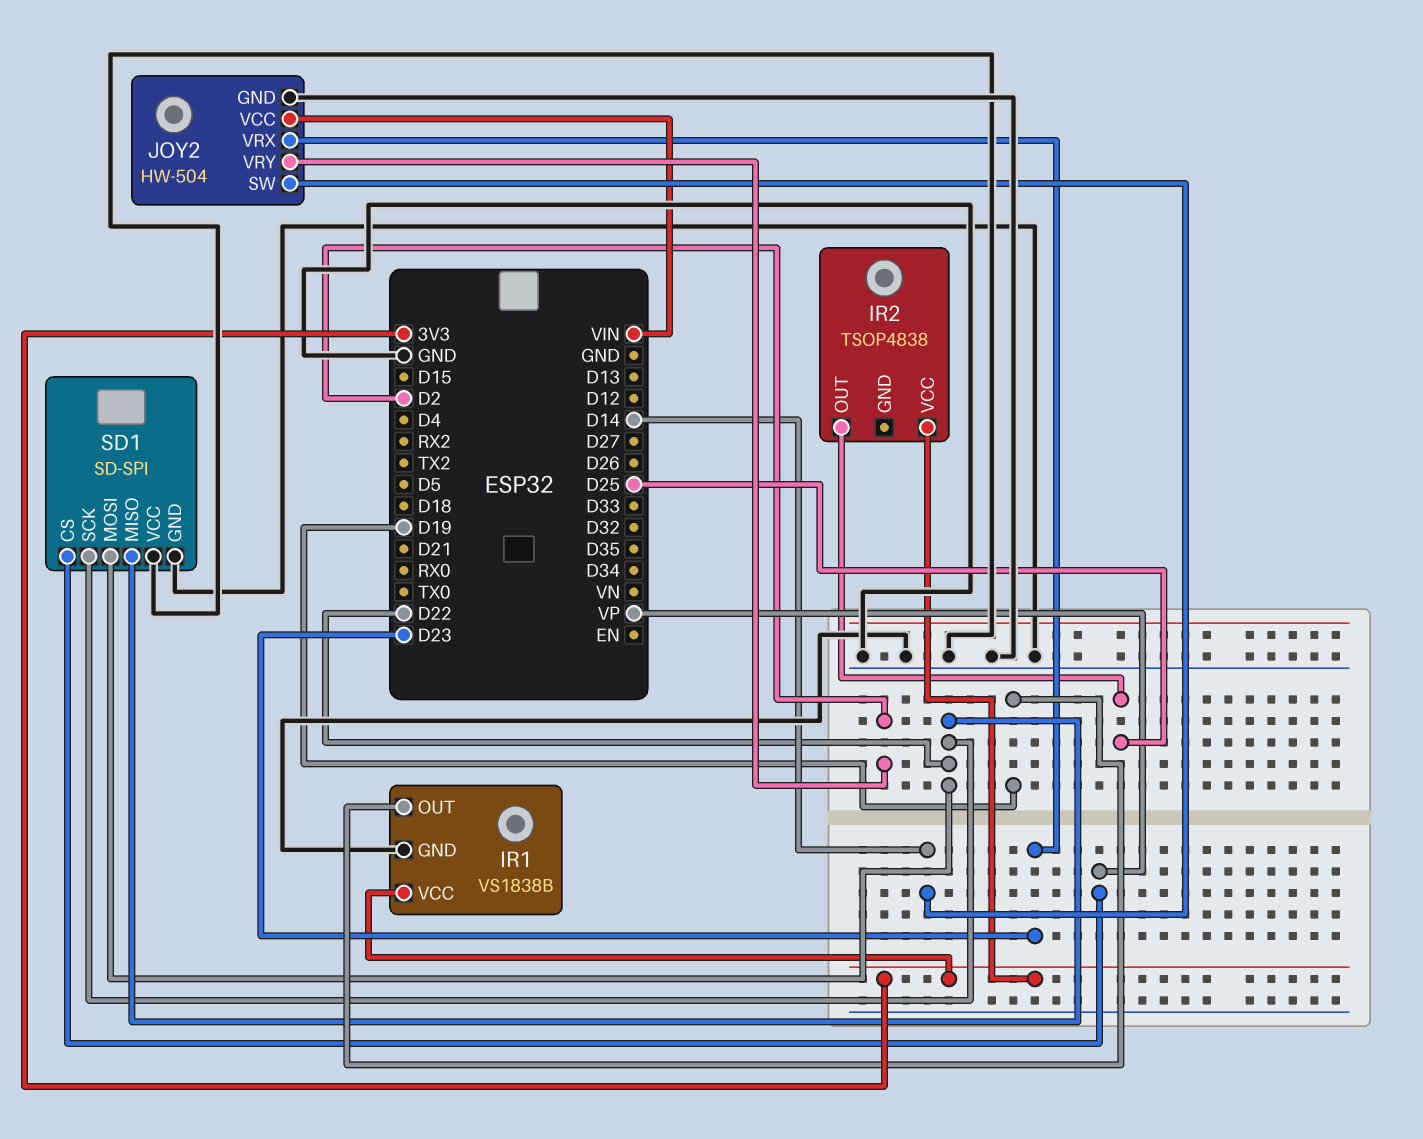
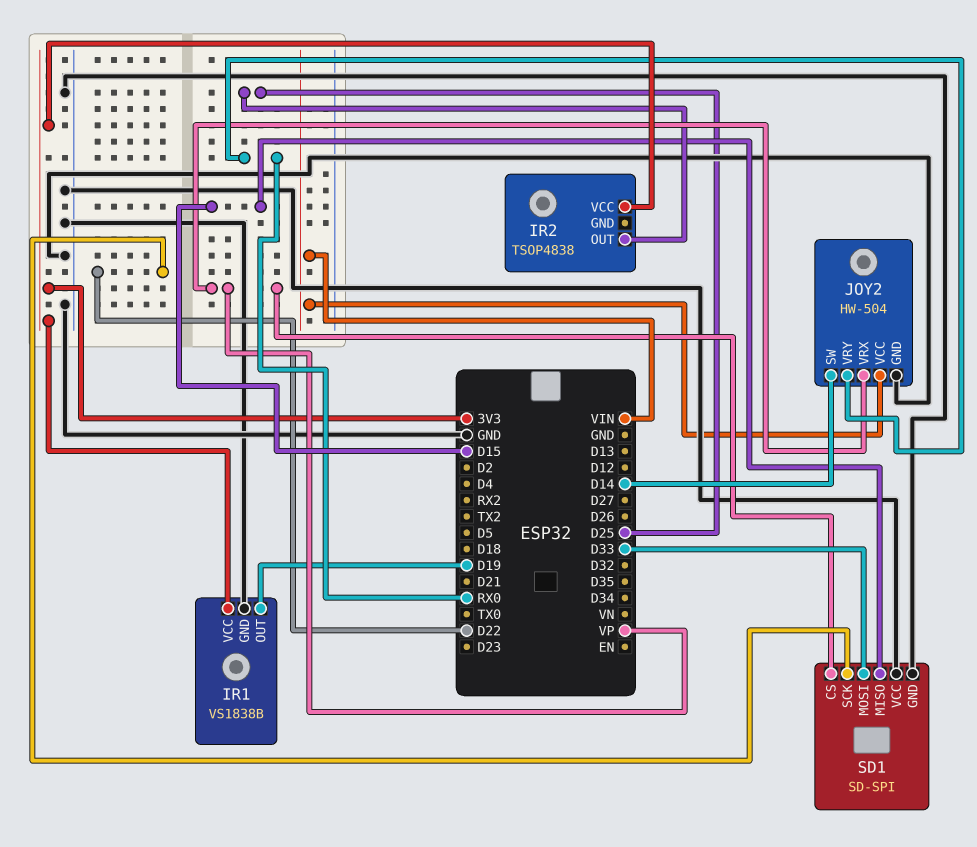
JOY2 pin VRX: D23 -> VP
JOY2 pin VRY: D2 -> RX0
SD1 pin MISO: D22 -> D15
SD1 pin MOSI: D22 -> D33

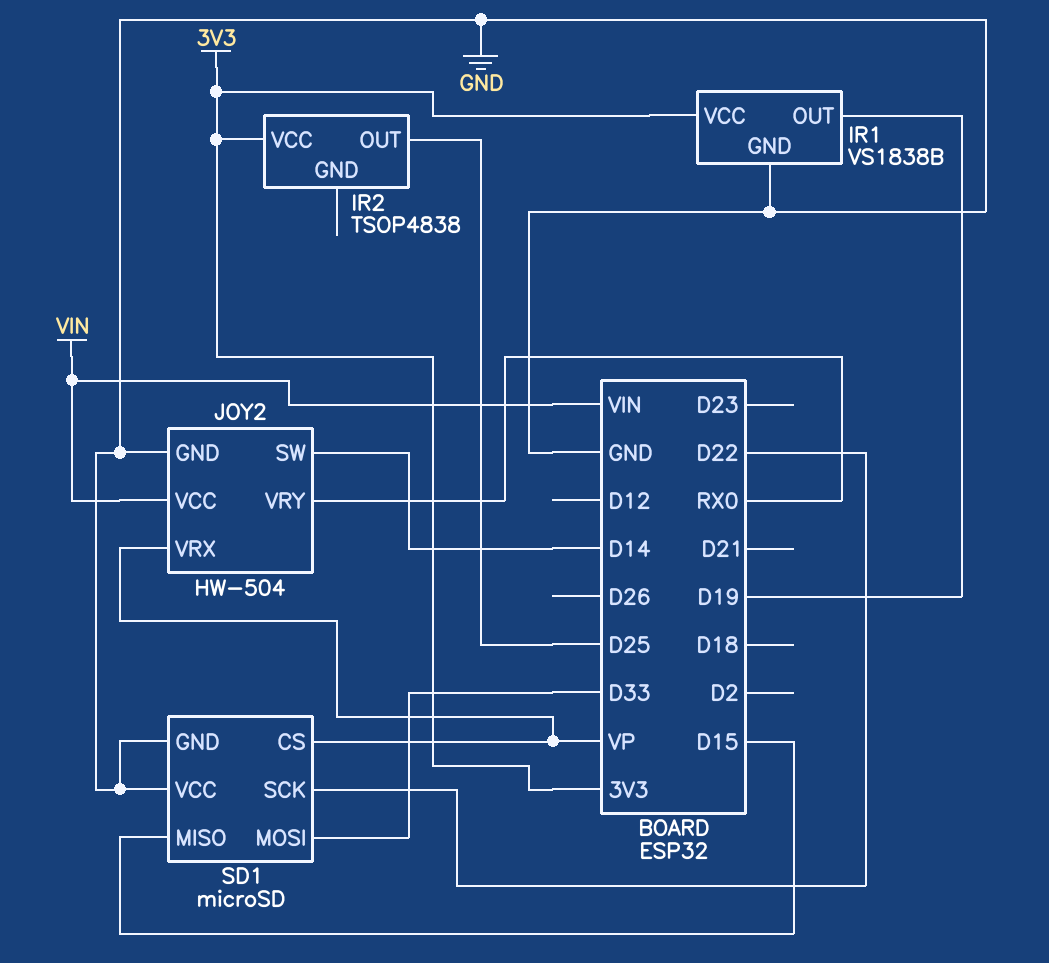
SD1: SD-SPI -> microSD

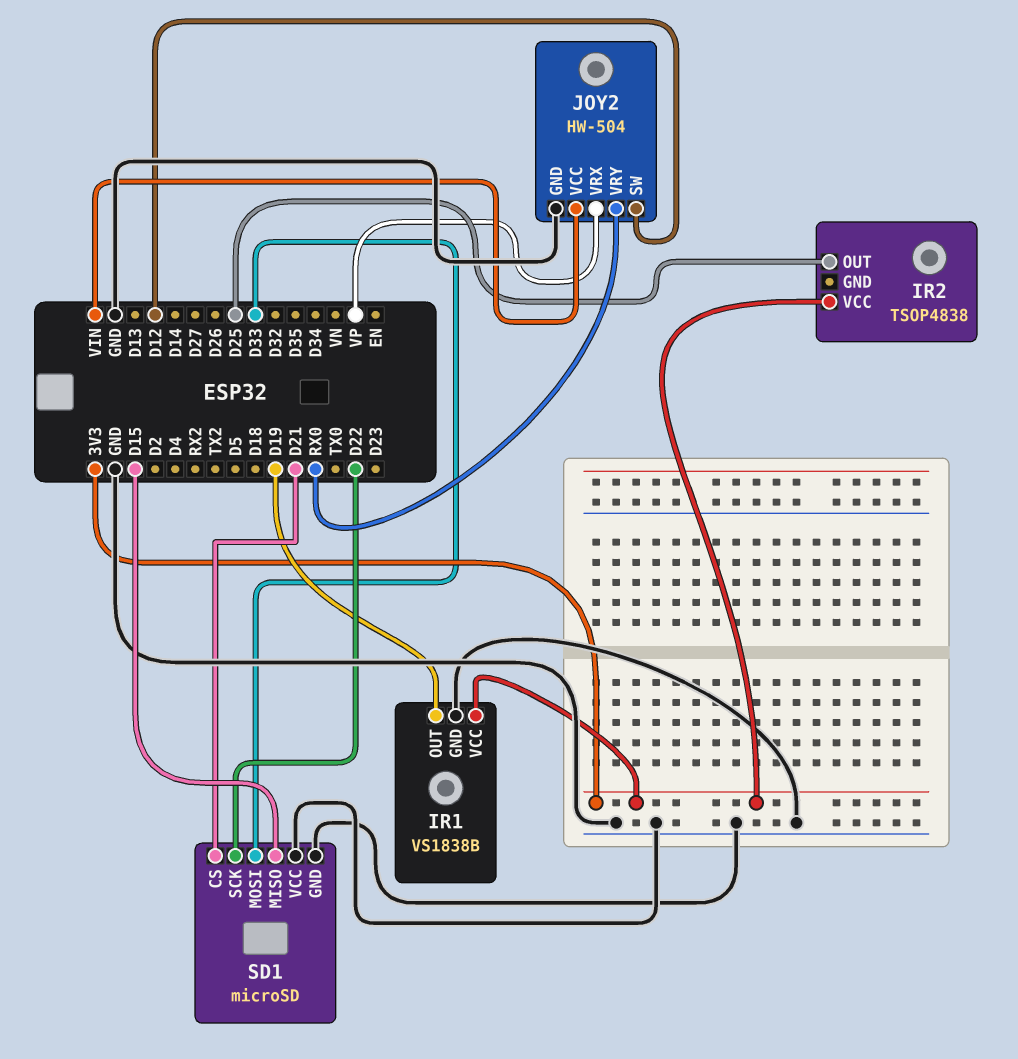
JOY2 pin SW: D14 -> D12
SD1 pin CS: VP -> D21

